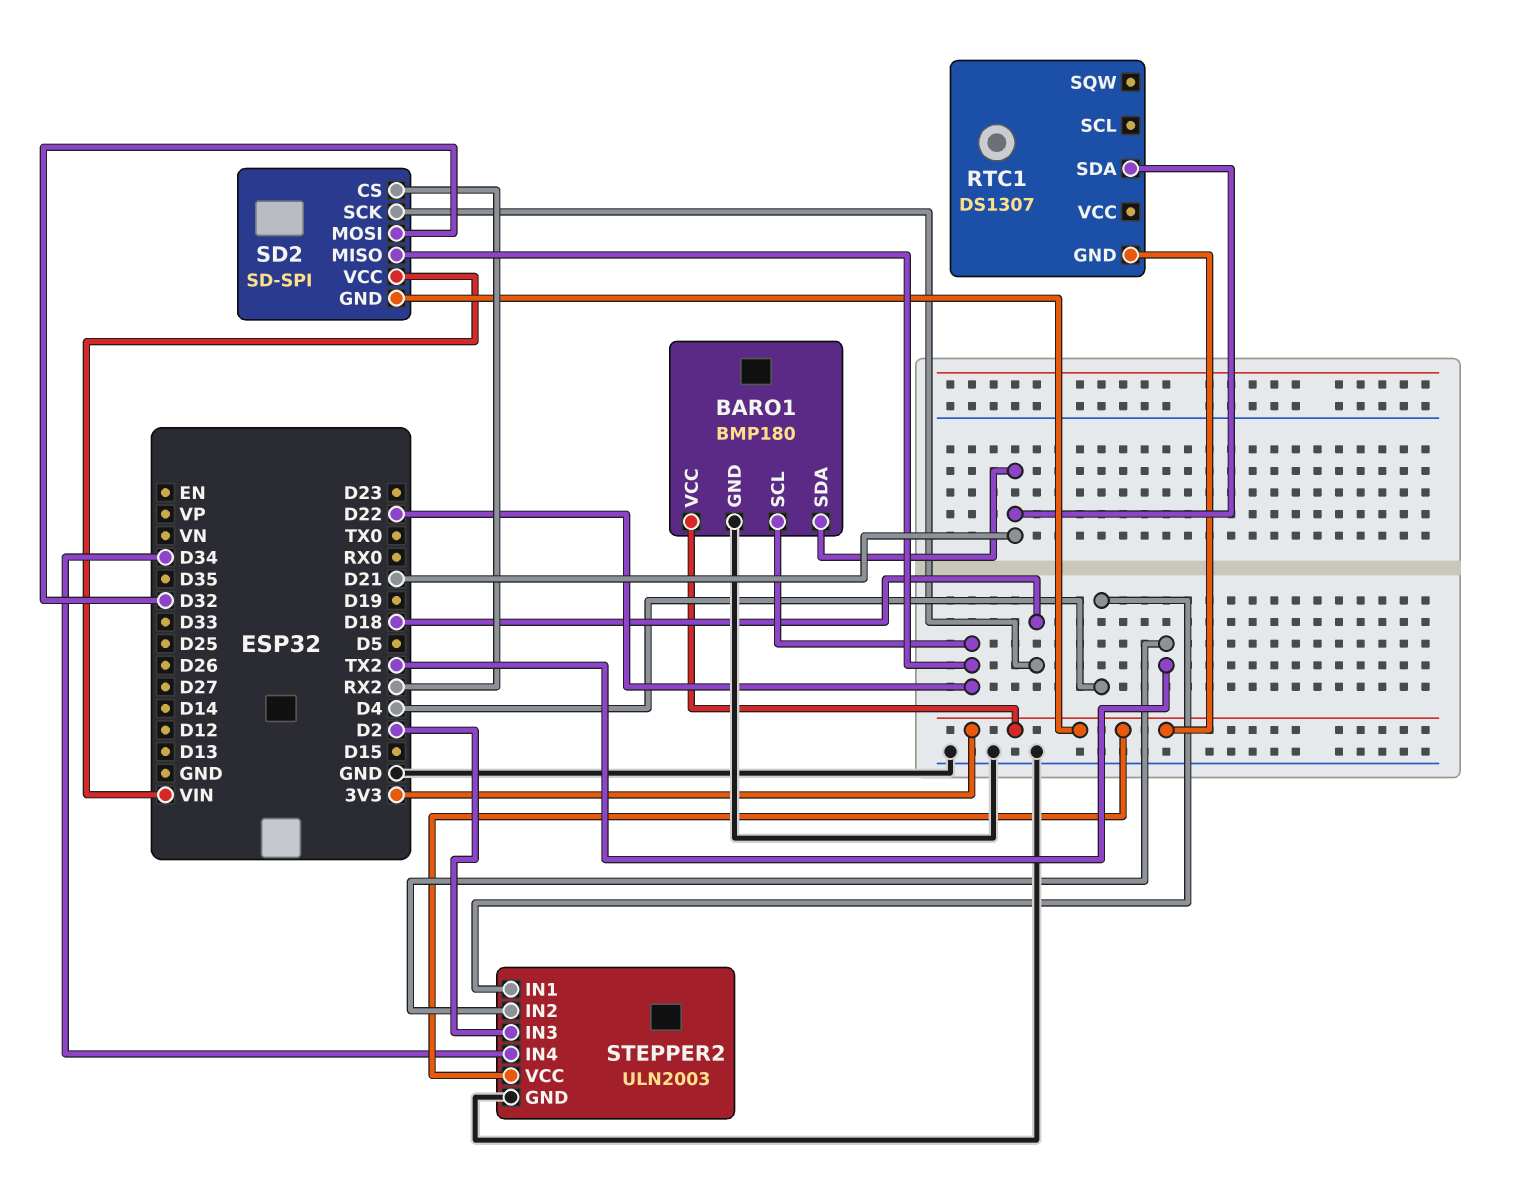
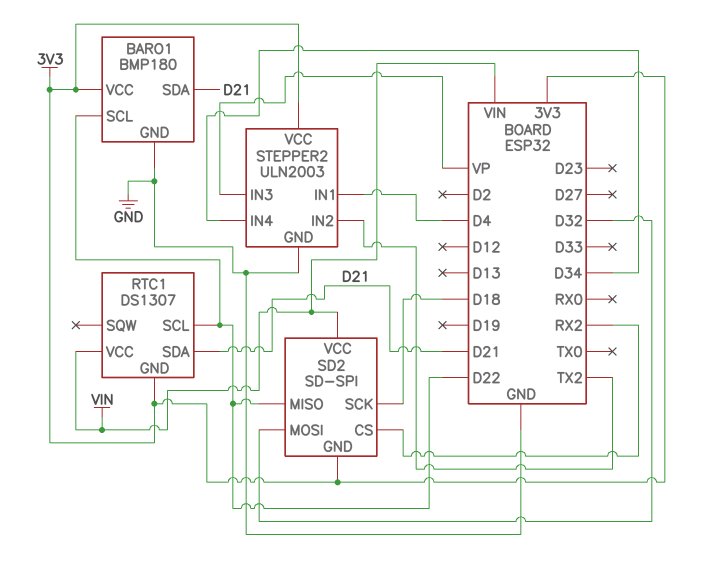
RTC1 pin SCL: none -> D22
RTC1 pin VCC: none -> VIN
STEPPER2 pin IN3: D2 -> VP

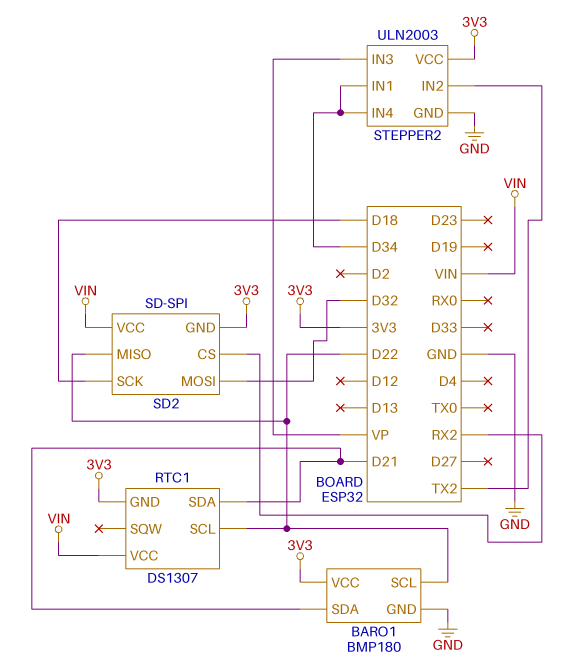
STEPPER2 pin IN1: D4 -> D34

